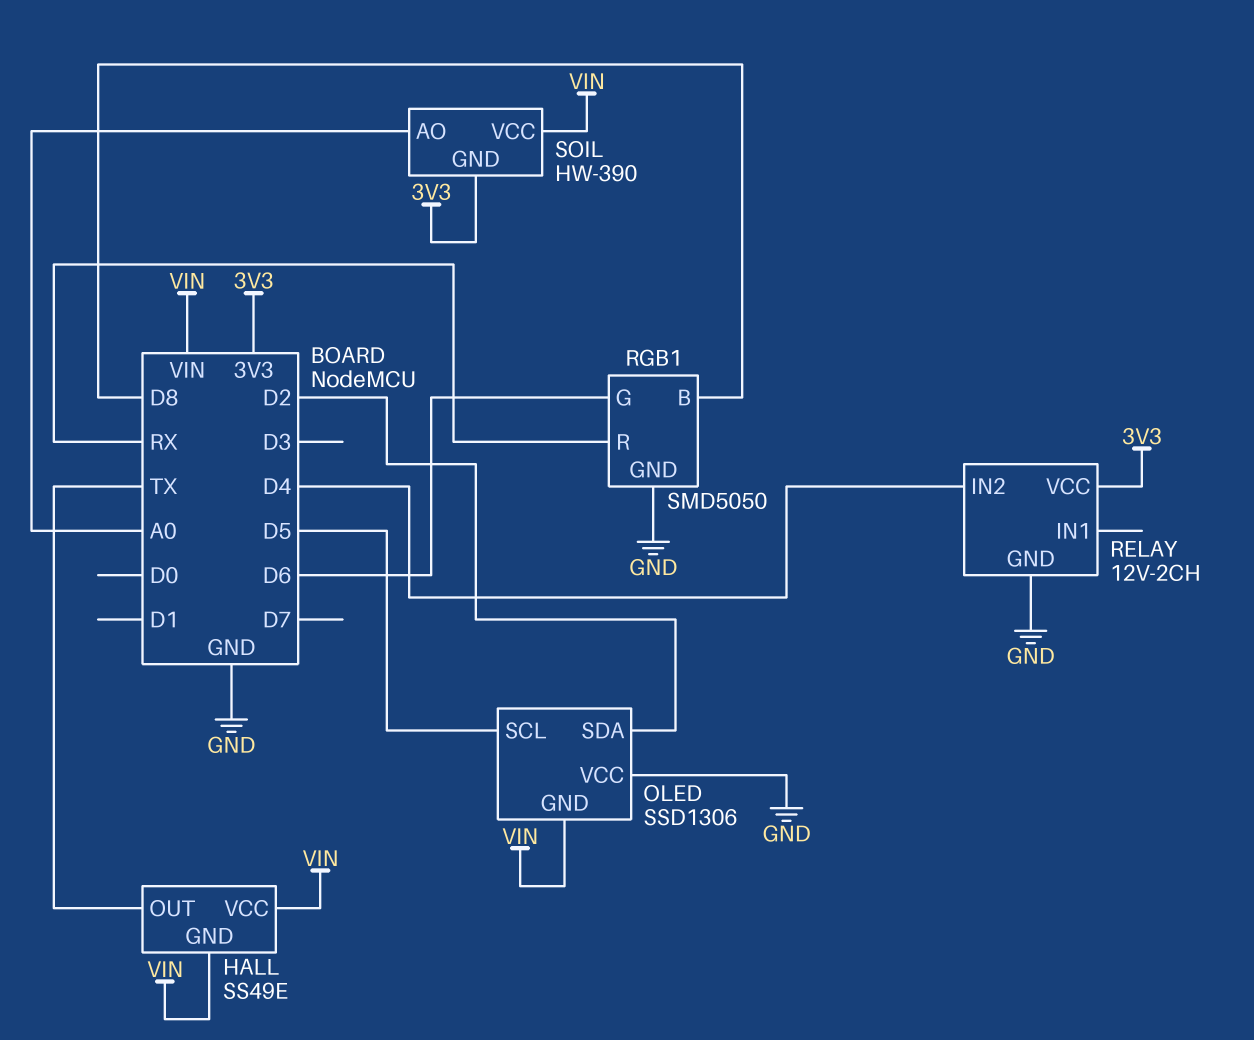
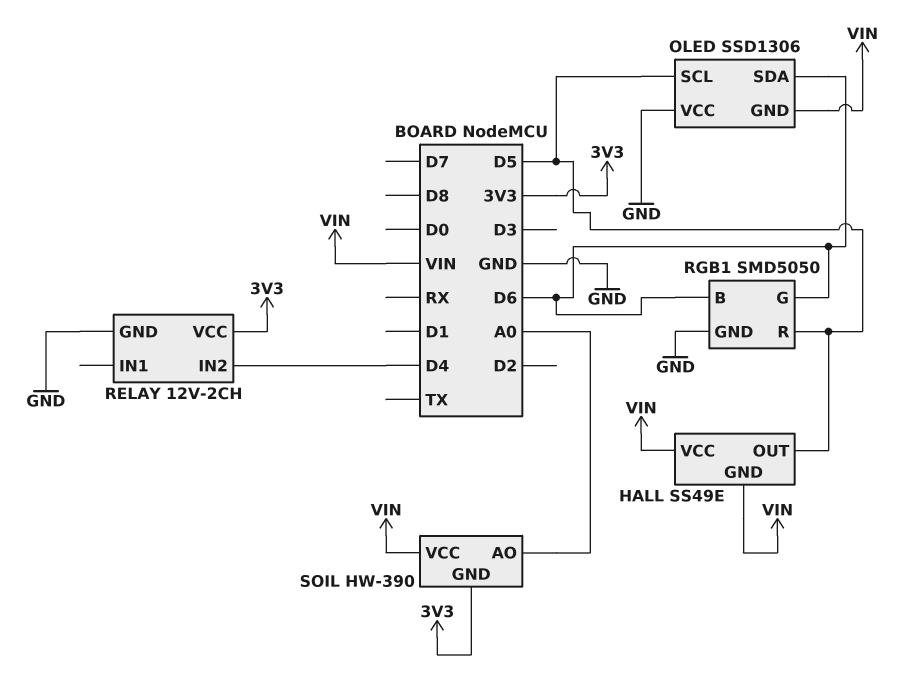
HALL pin OUT: TX -> D5
OLED pin SDA: D2 -> D6
RGB1 pin B: D8 -> D6
RGB1 pin R: RX -> D5

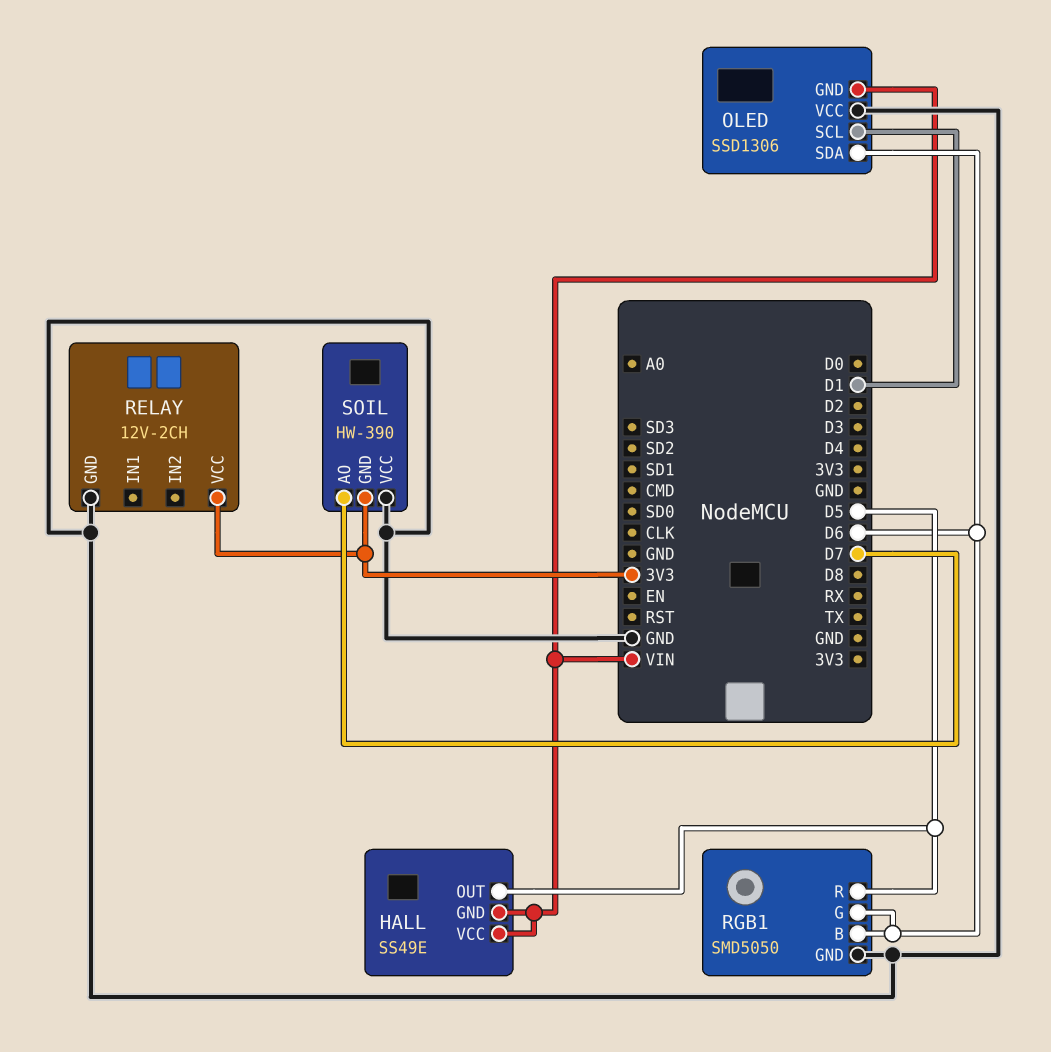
OLED pin SCL: D5 -> D1
RELAY pin IN2: D4 -> none
SOIL pin AO: A0 -> D7
SOIL pin VCC: VIN -> GND

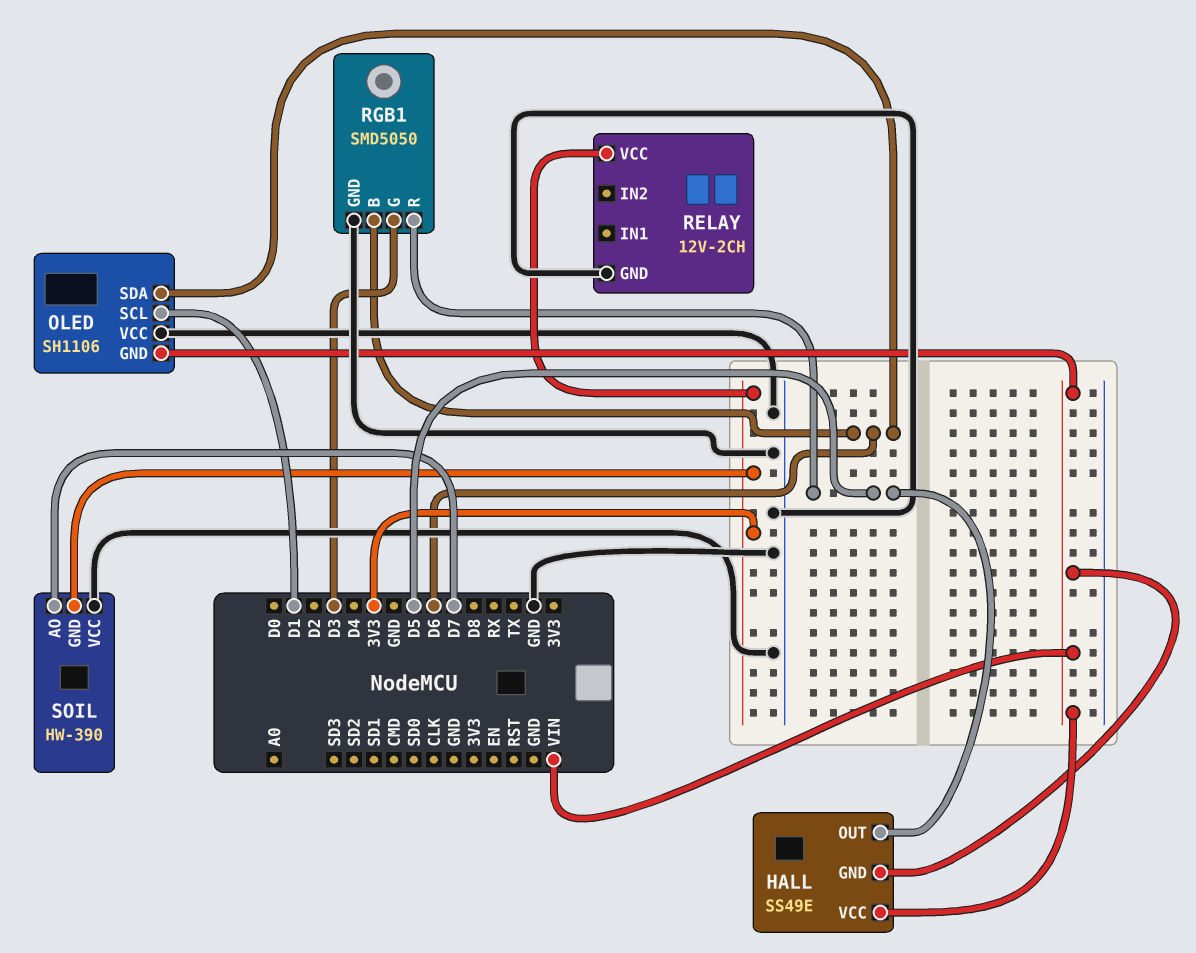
OLED: SSD1306 -> SH1106
RGB1 pin G: D6 -> D3

